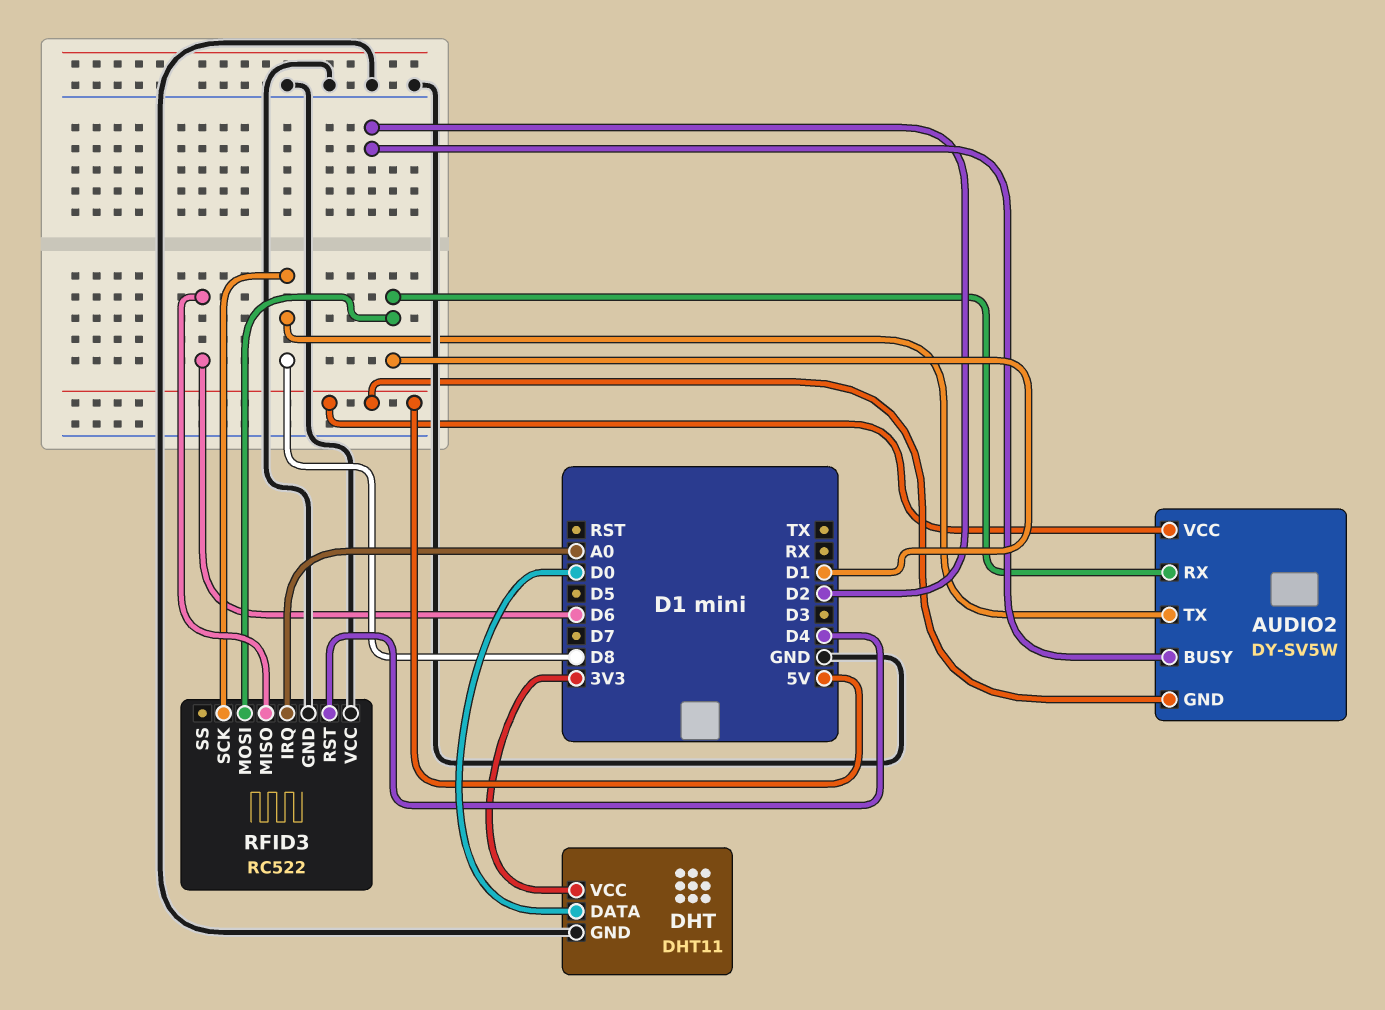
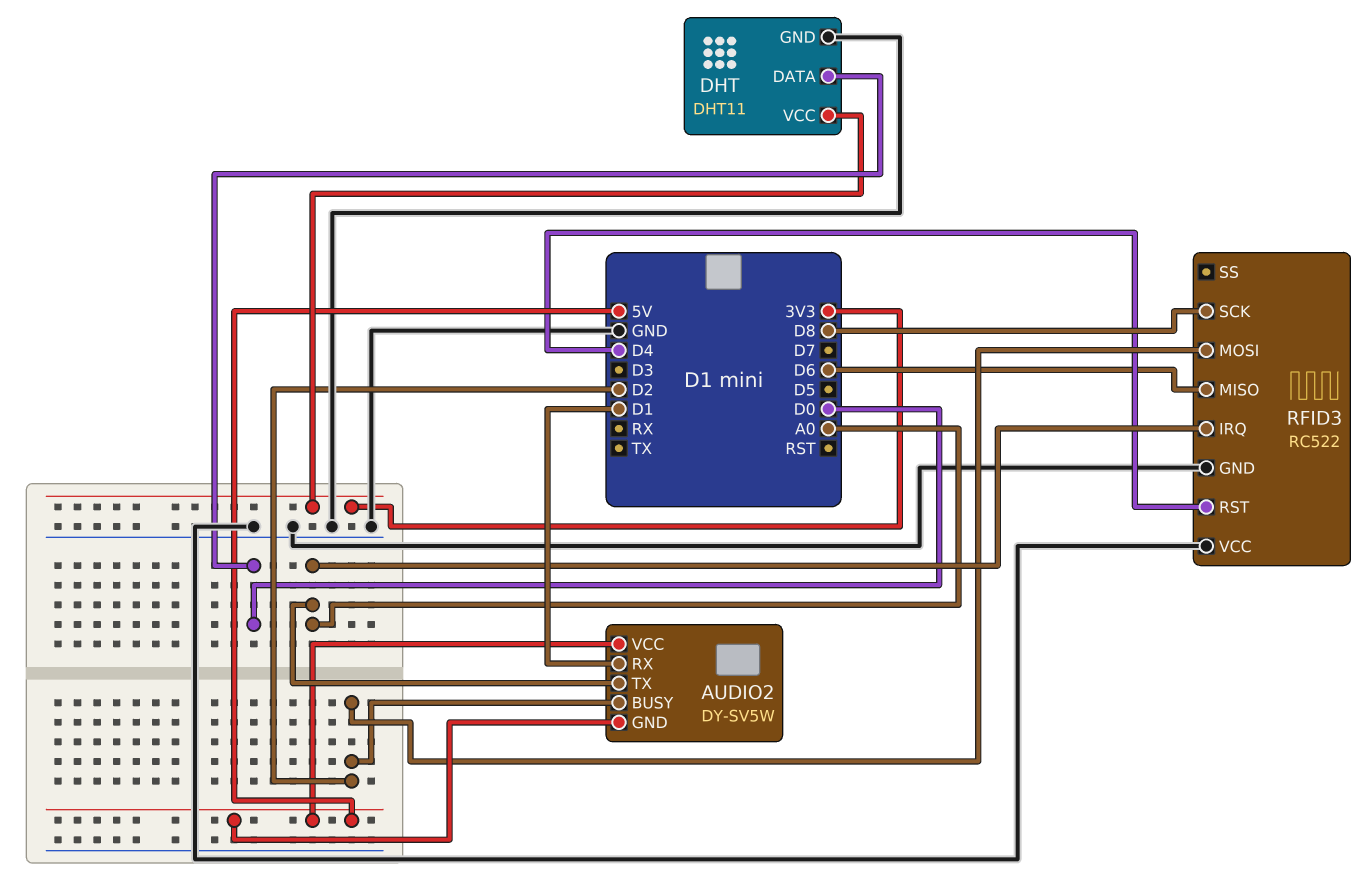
AUDIO2 pin TX: D8 -> A0
RFID3 pin MOSI: D1 -> D2

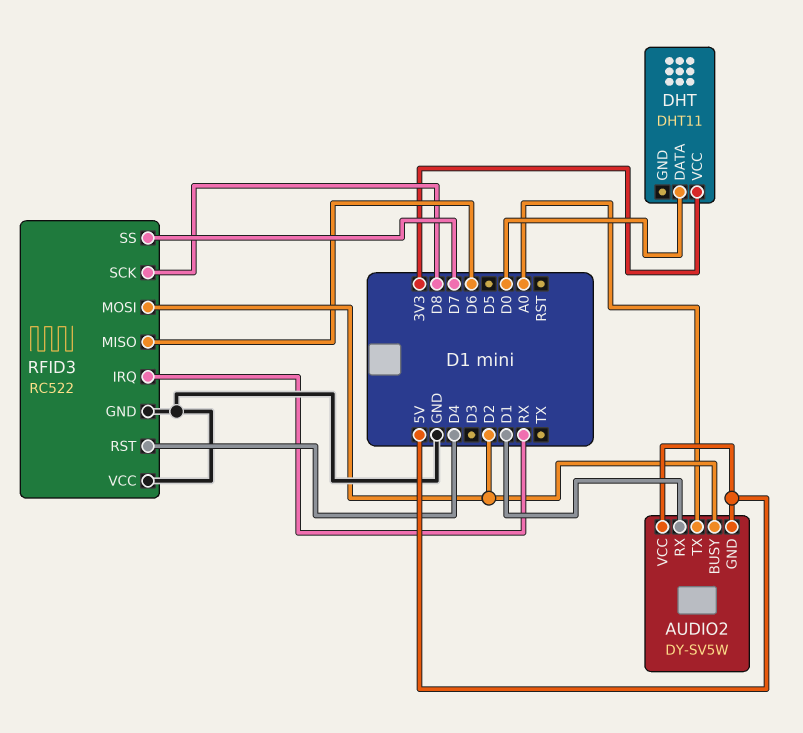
DHT pin GND: GND -> none
RFID3 pin IRQ: A0 -> RX
RFID3 pin SS: none -> D7

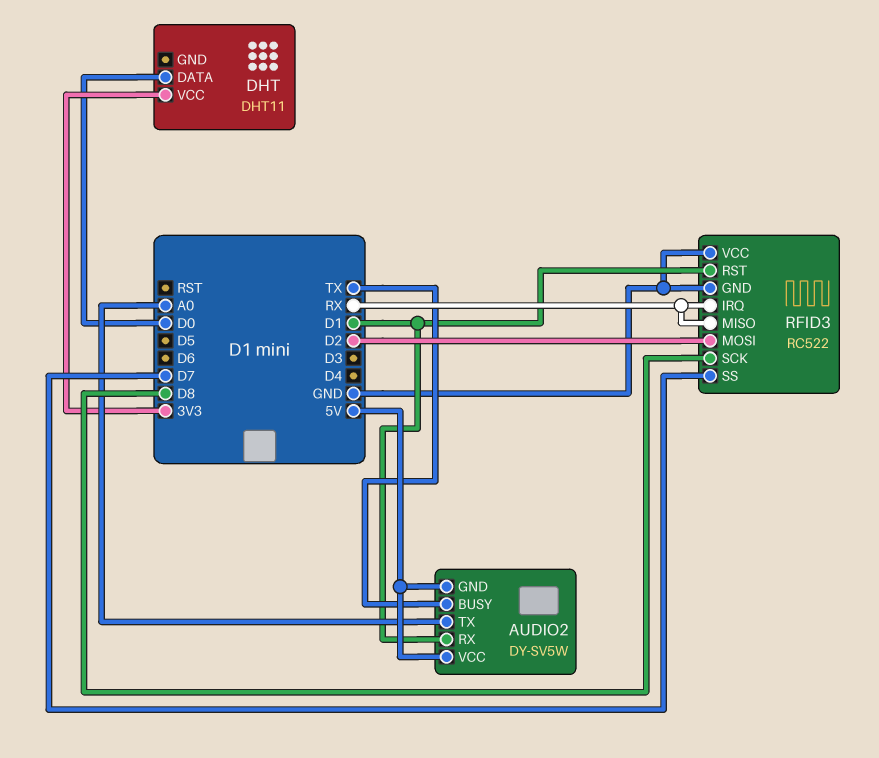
AUDIO2 pin BUSY: D2 -> TX
RFID3 pin MISO: D6 -> RX
RFID3 pin RST: D4 -> D1

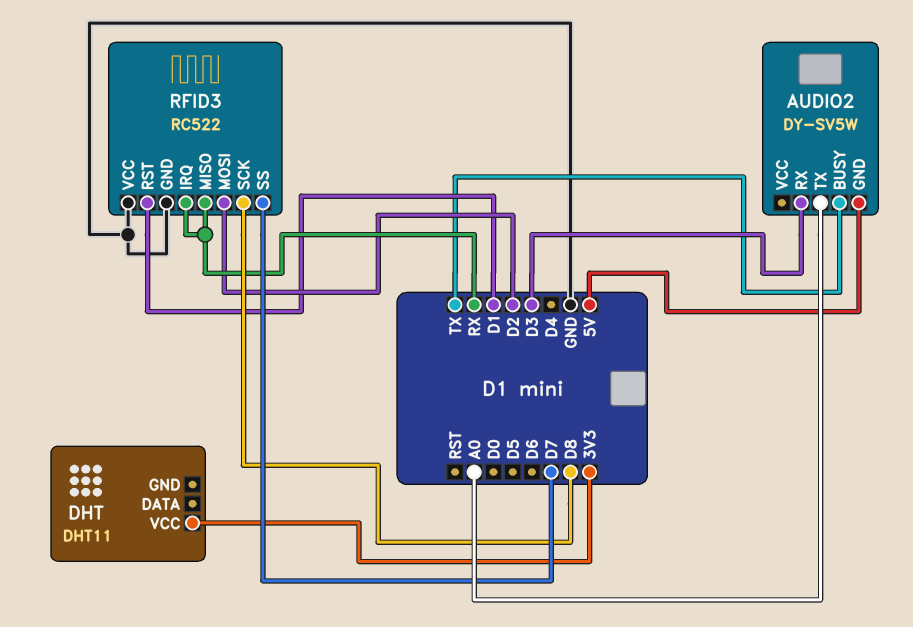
AUDIO2 pin RX: D1 -> D3
AUDIO2 pin VCC: 5V -> none
DHT pin DATA: D0 -> none

